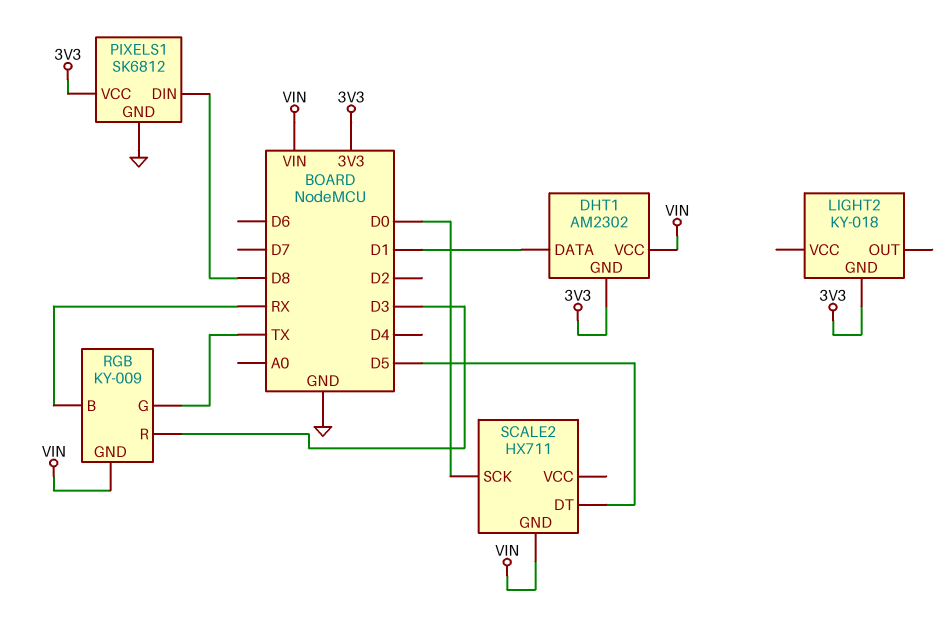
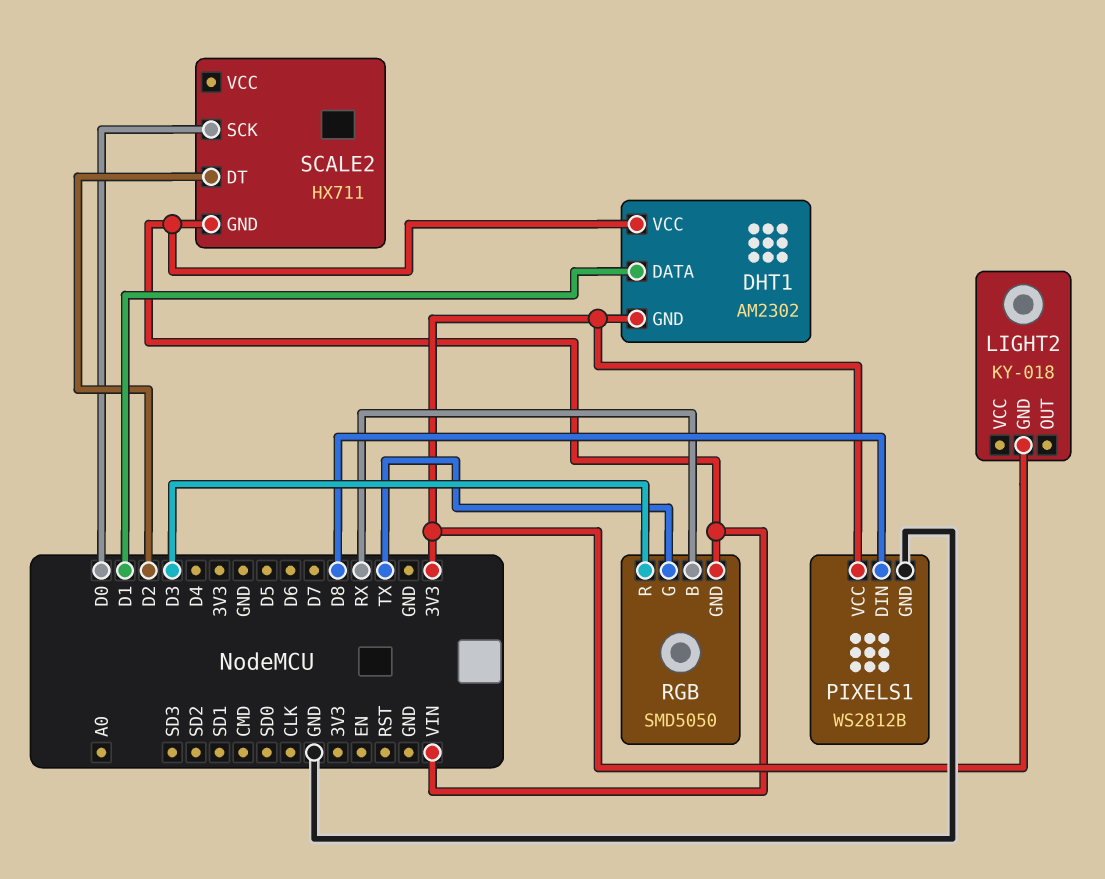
PIXELS1: SK6812 -> WS2812B
RGB: KY-009 -> SMD5050
SCALE2 pin DT: D5 -> D2

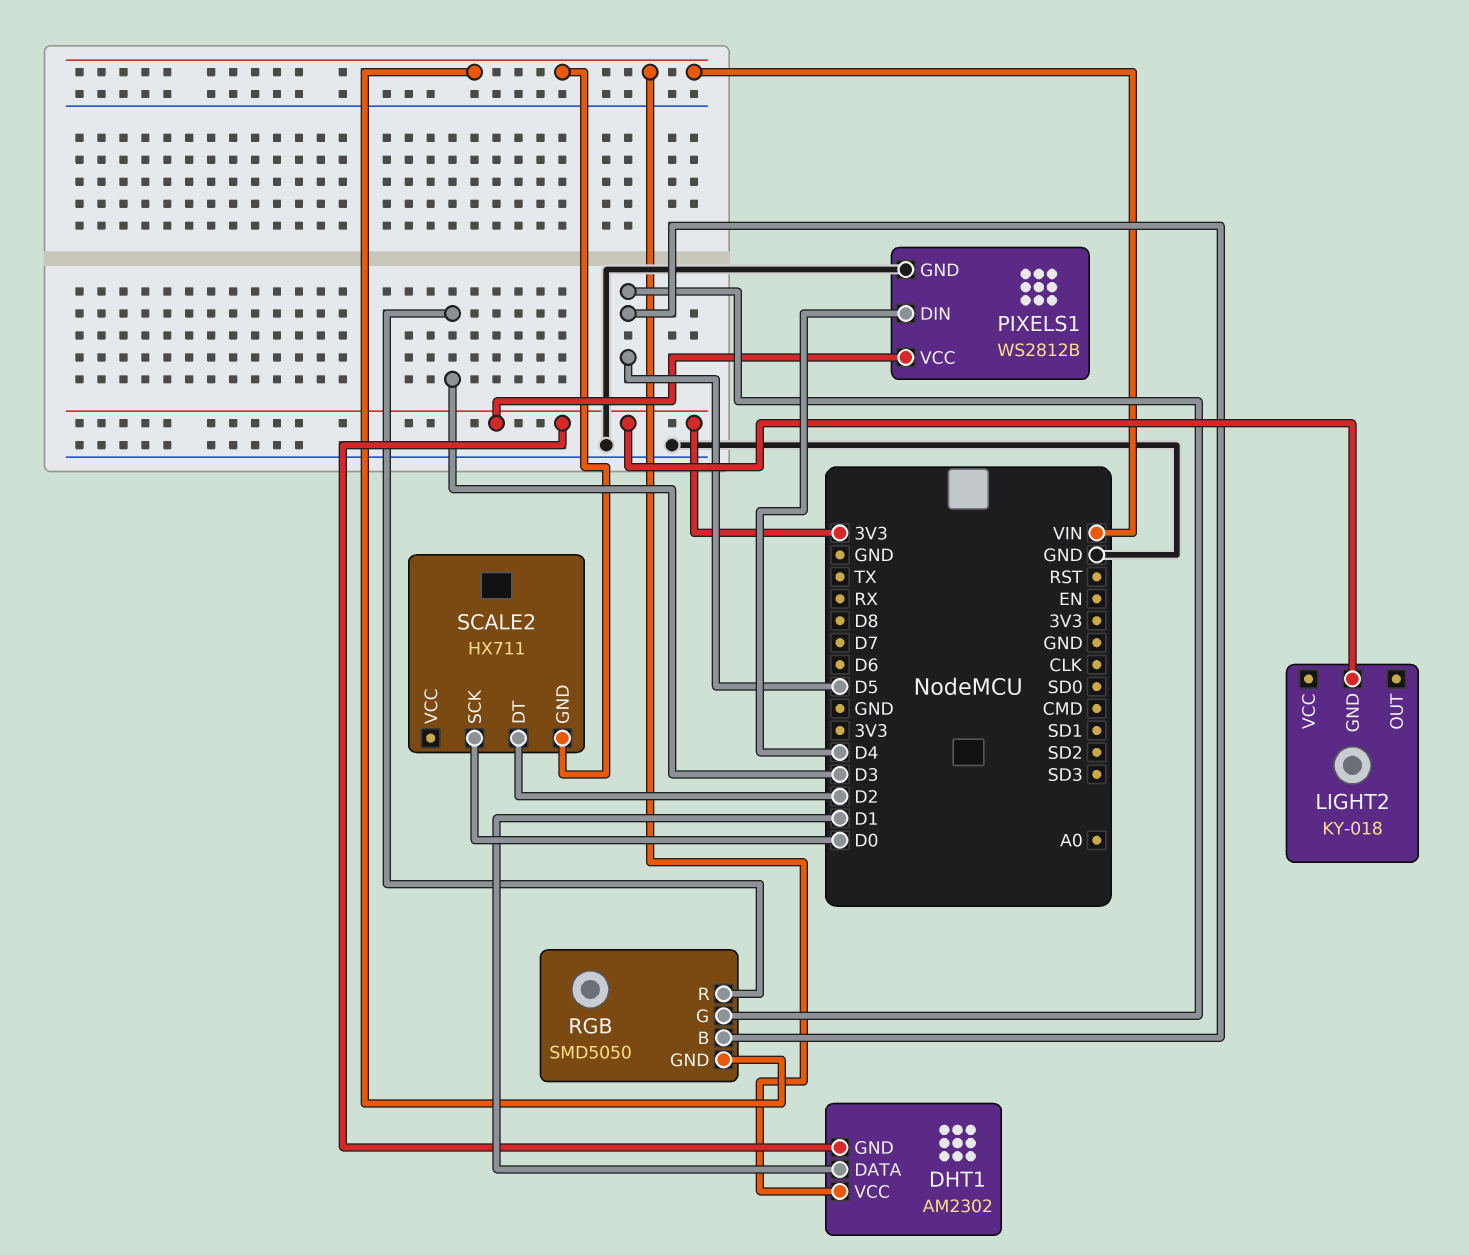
PIXELS1 pin DIN: D8 -> D4
RGB pin B: RX -> D5
RGB pin G: TX -> D5

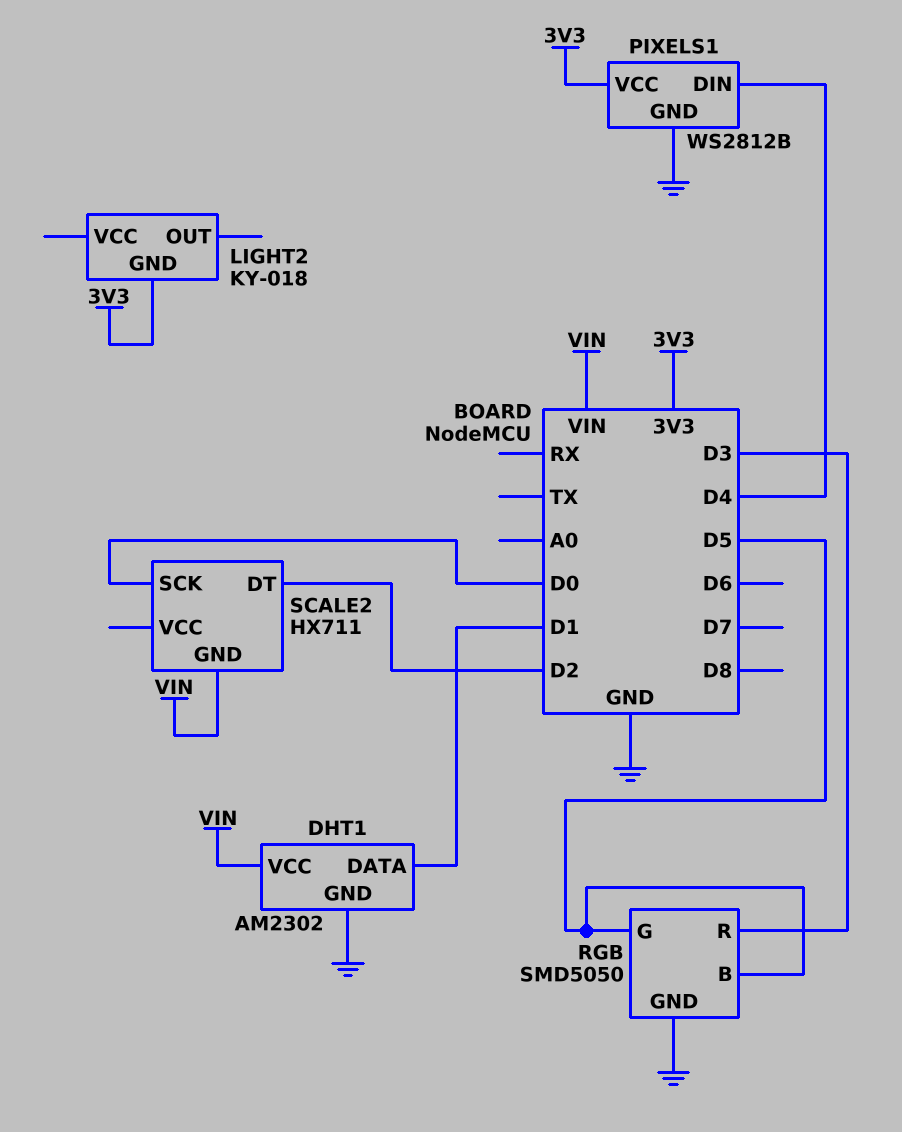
DHT1 pin GND: 3V3 -> GND
RGB pin GND: VIN -> GND

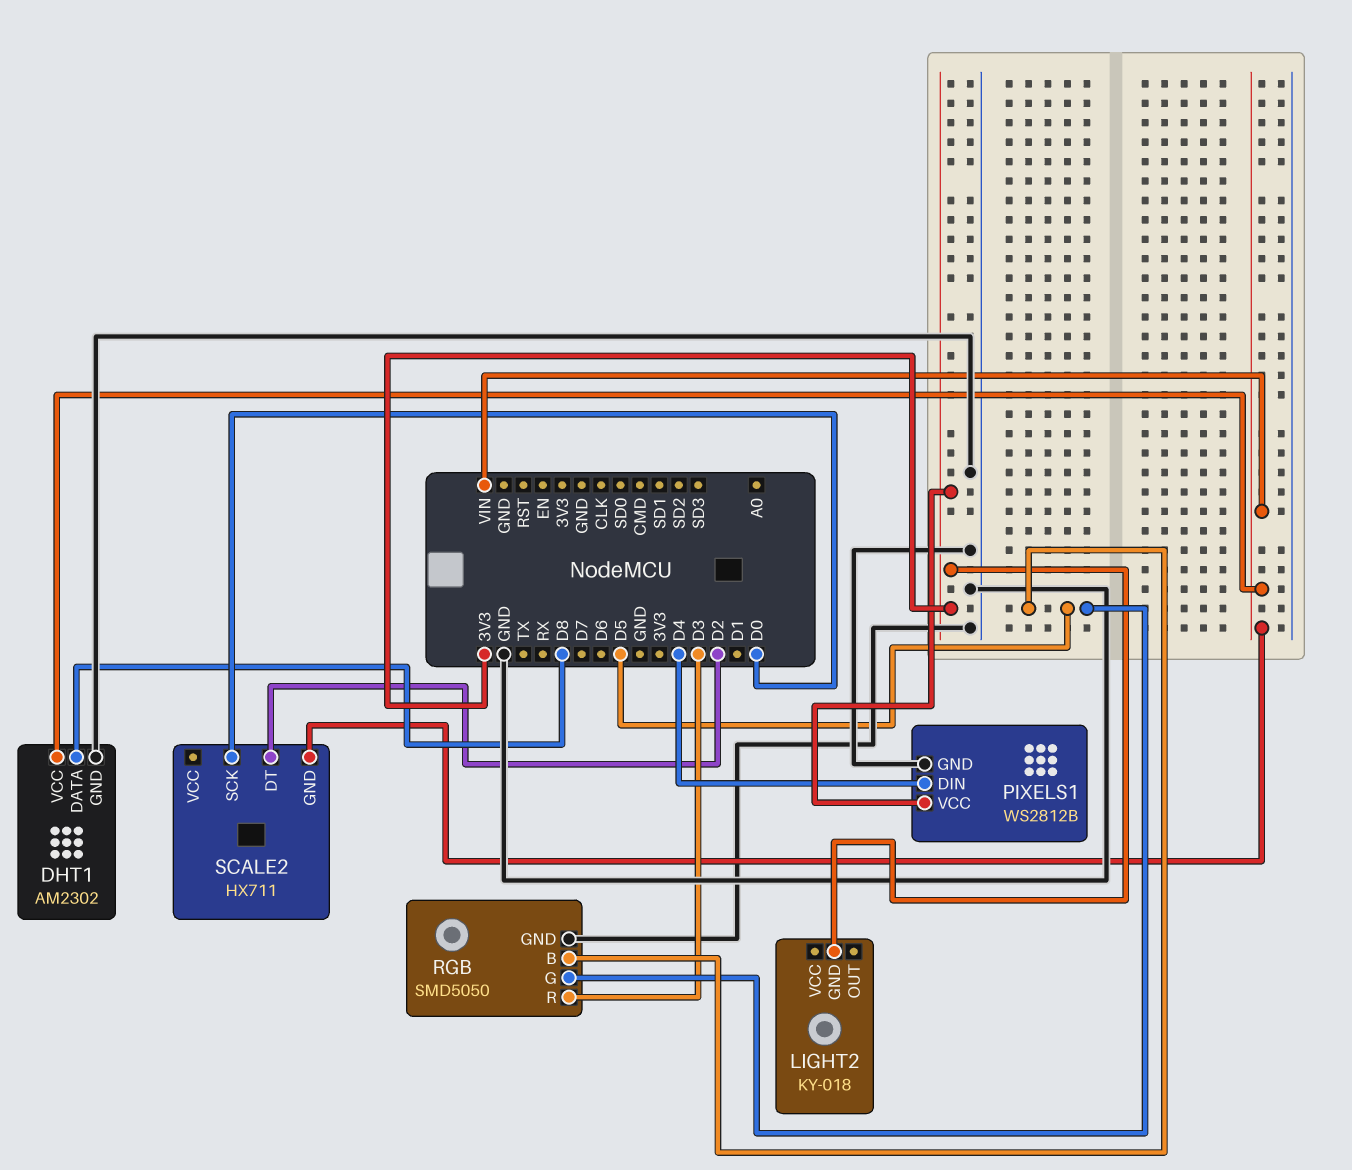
DHT1 pin DATA: D1 -> D8

